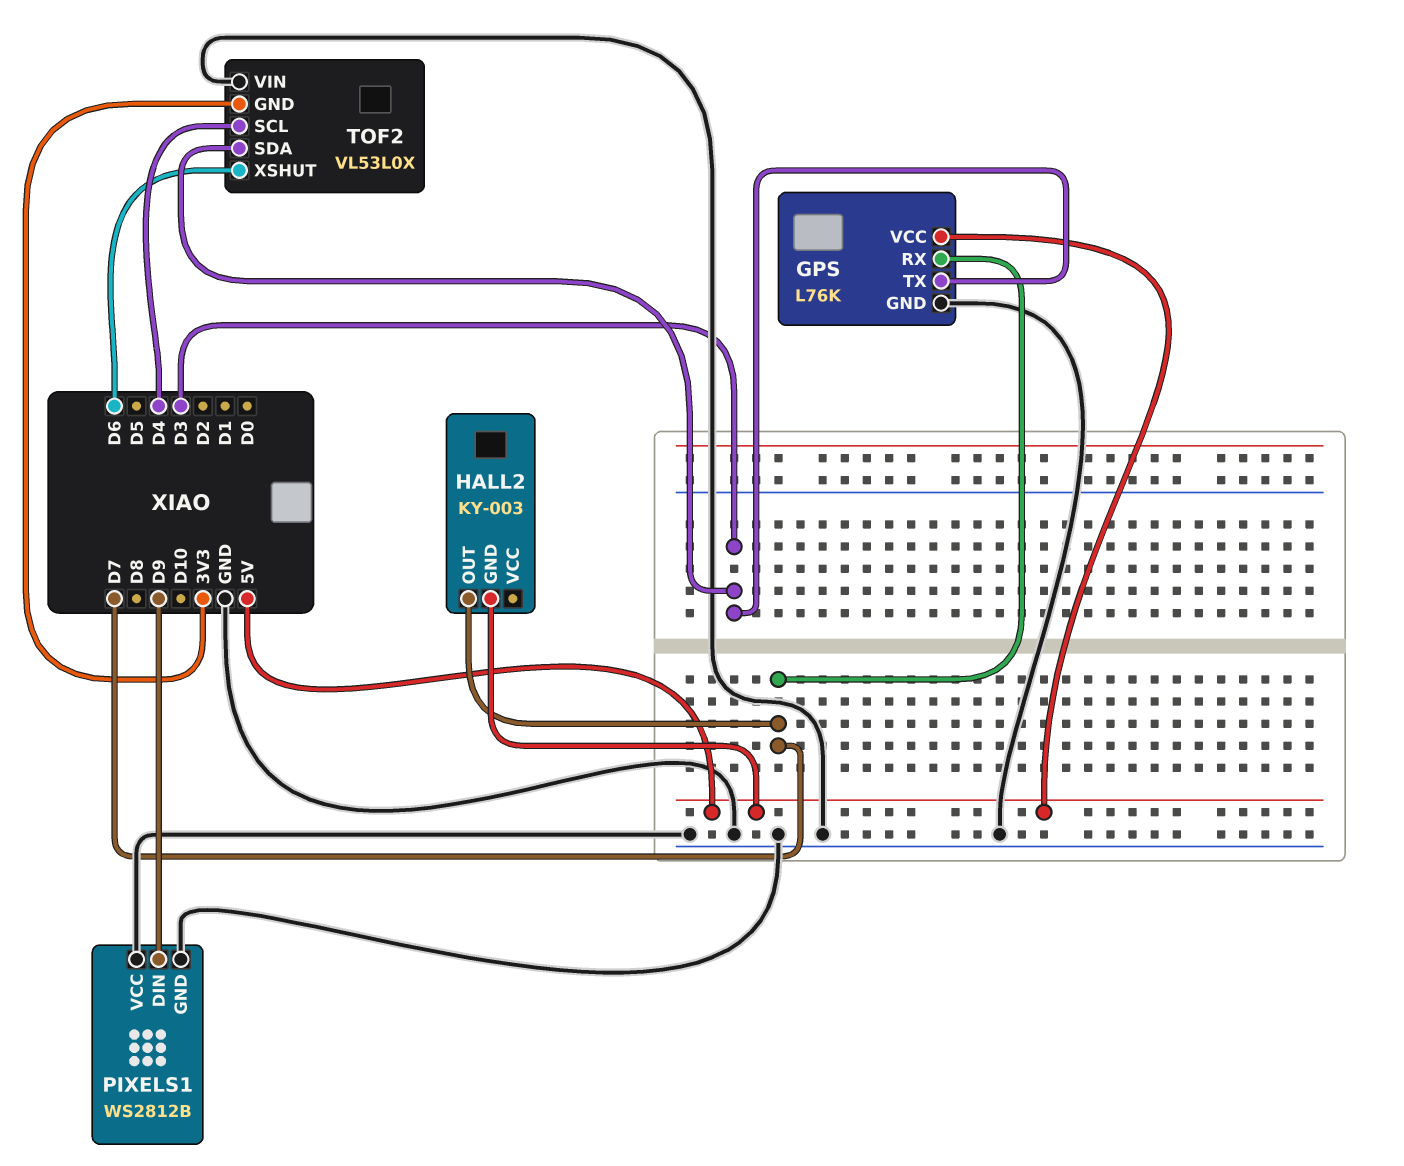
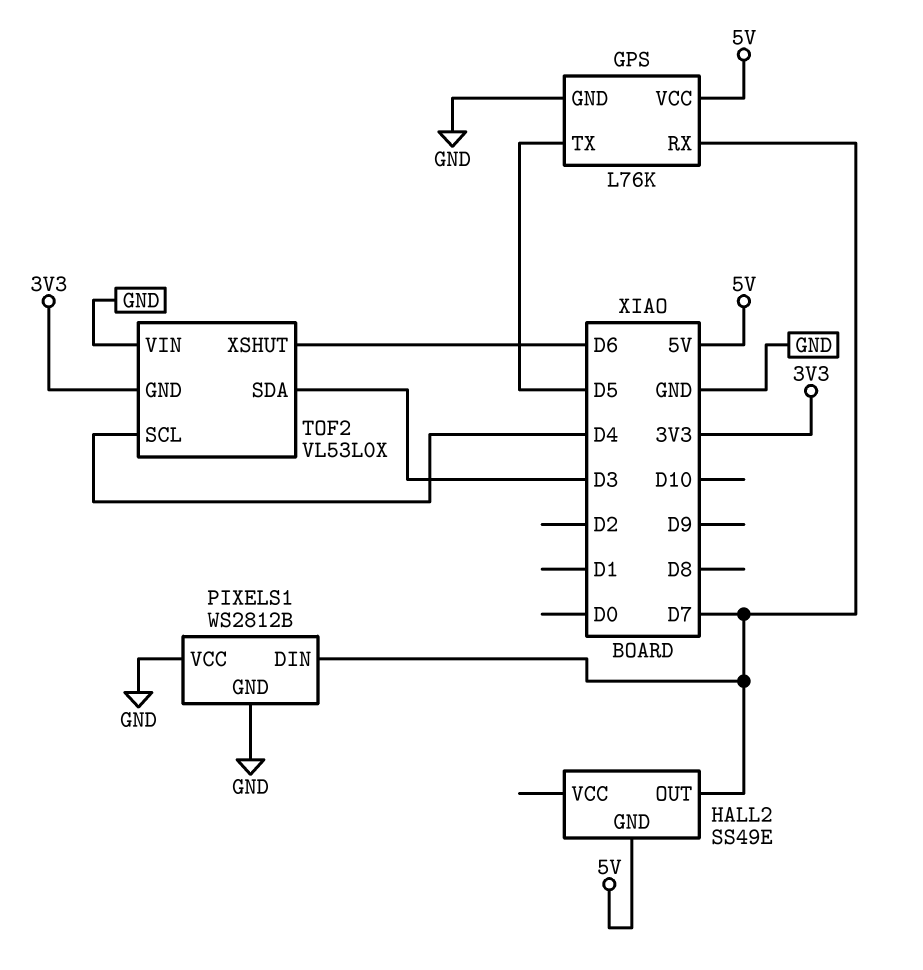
GPS pin TX: D3 -> D5
HALL2: KY-003 -> SS49E
PIXELS1 pin DIN: D9 -> D7

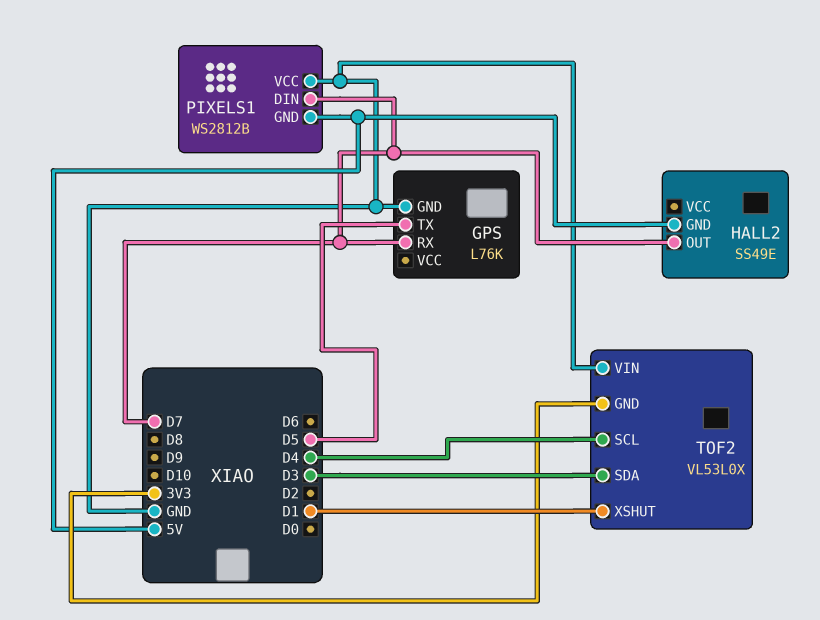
GPS pin VCC: 5V -> none
PIXELS1 pin GND: GND -> 5V
TOF2 pin XSHUT: D6 -> D1

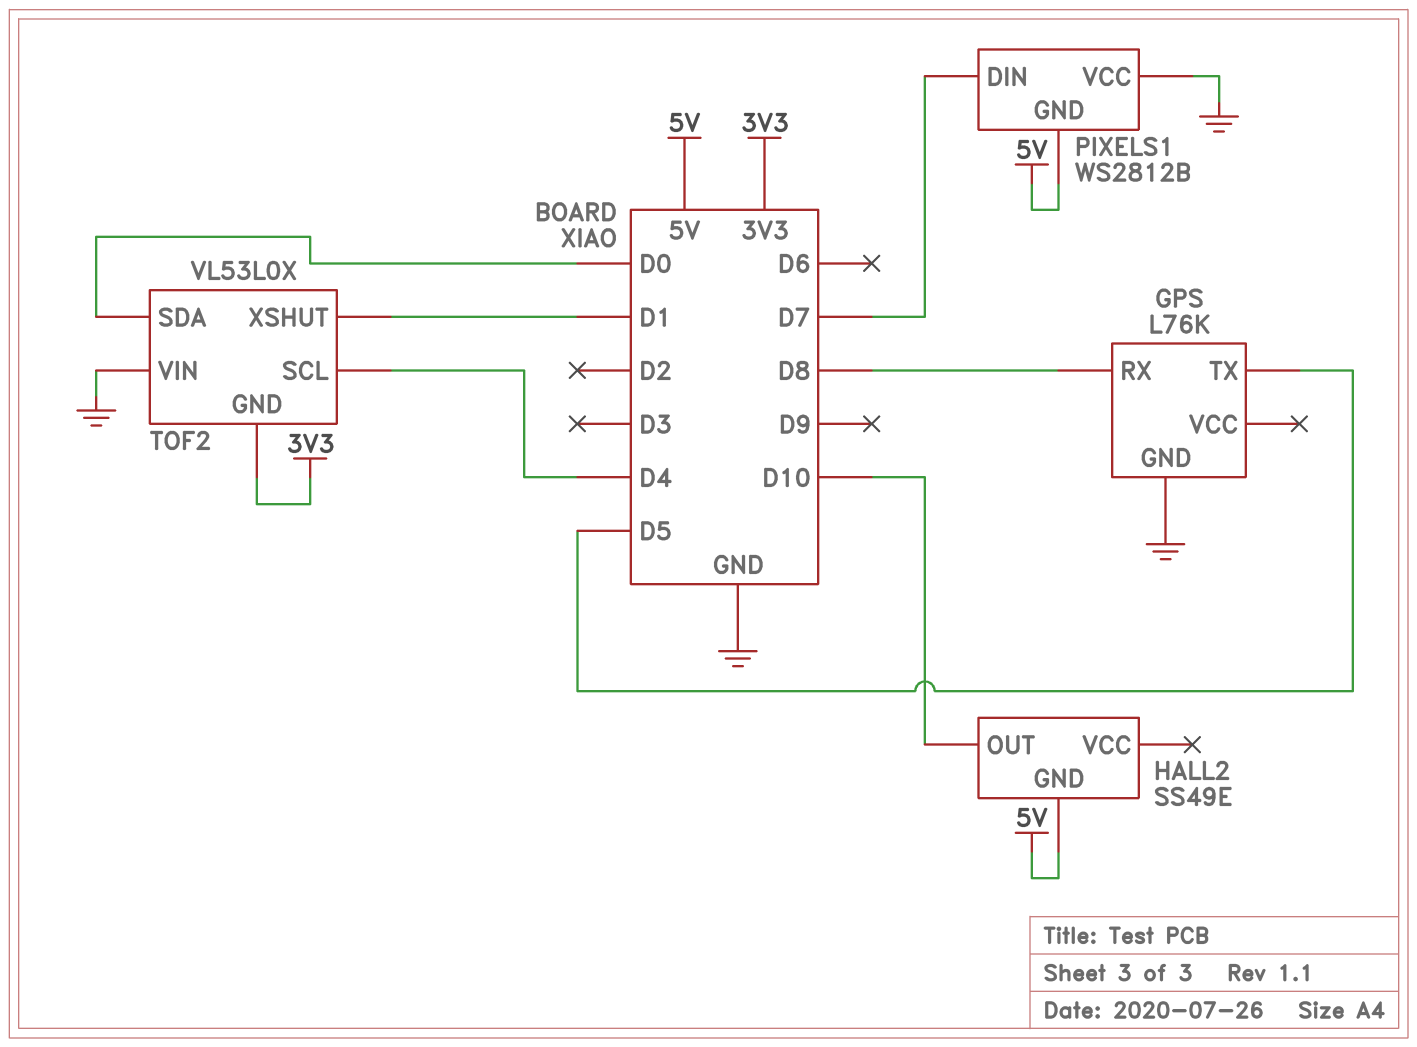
GPS pin RX: D7 -> D8
HALL2 pin OUT: D7 -> D10
TOF2 pin SDA: D3 -> D0

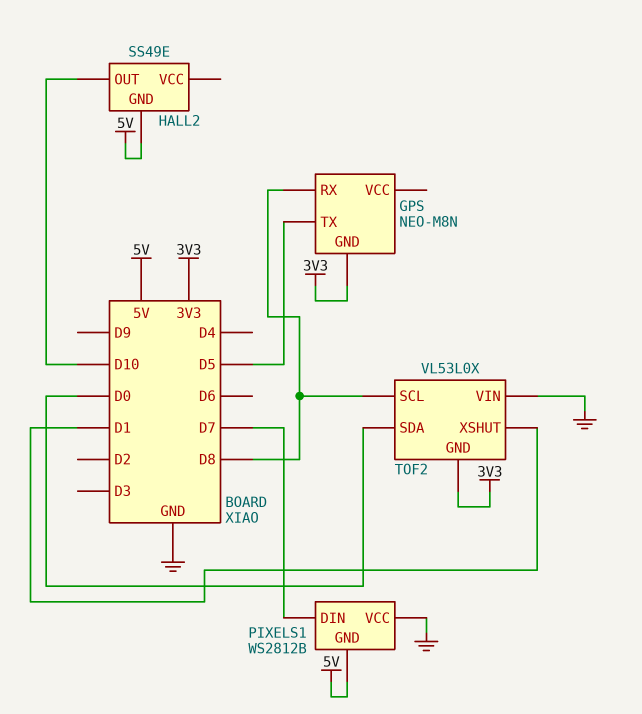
GPS: L76K -> NEO-M8N
GPS pin GND: GND -> 3V3
TOF2 pin SCL: D4 -> D8

